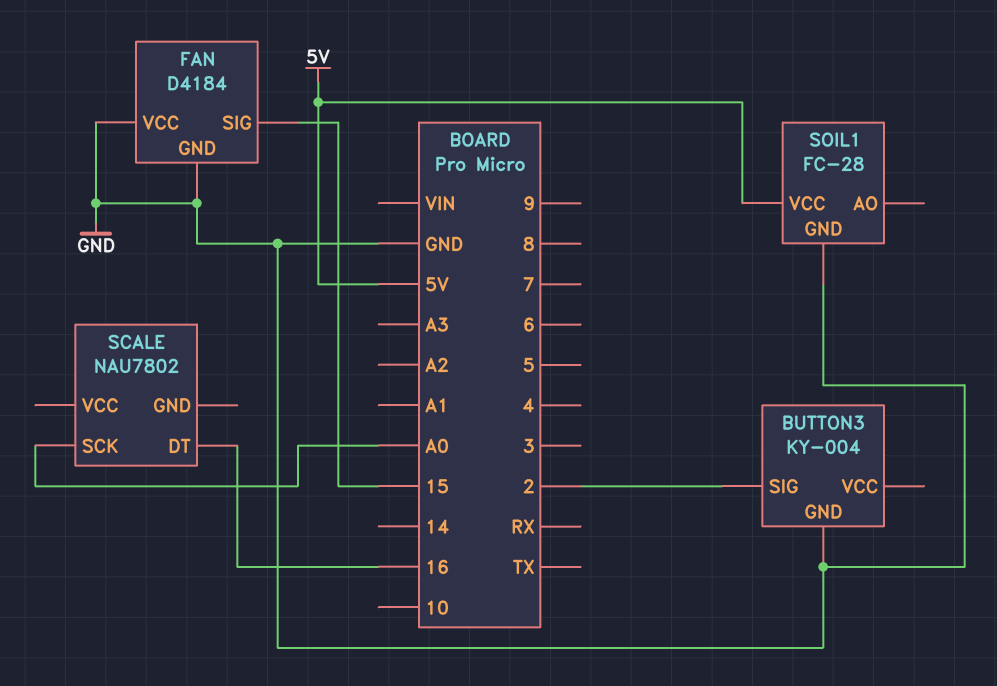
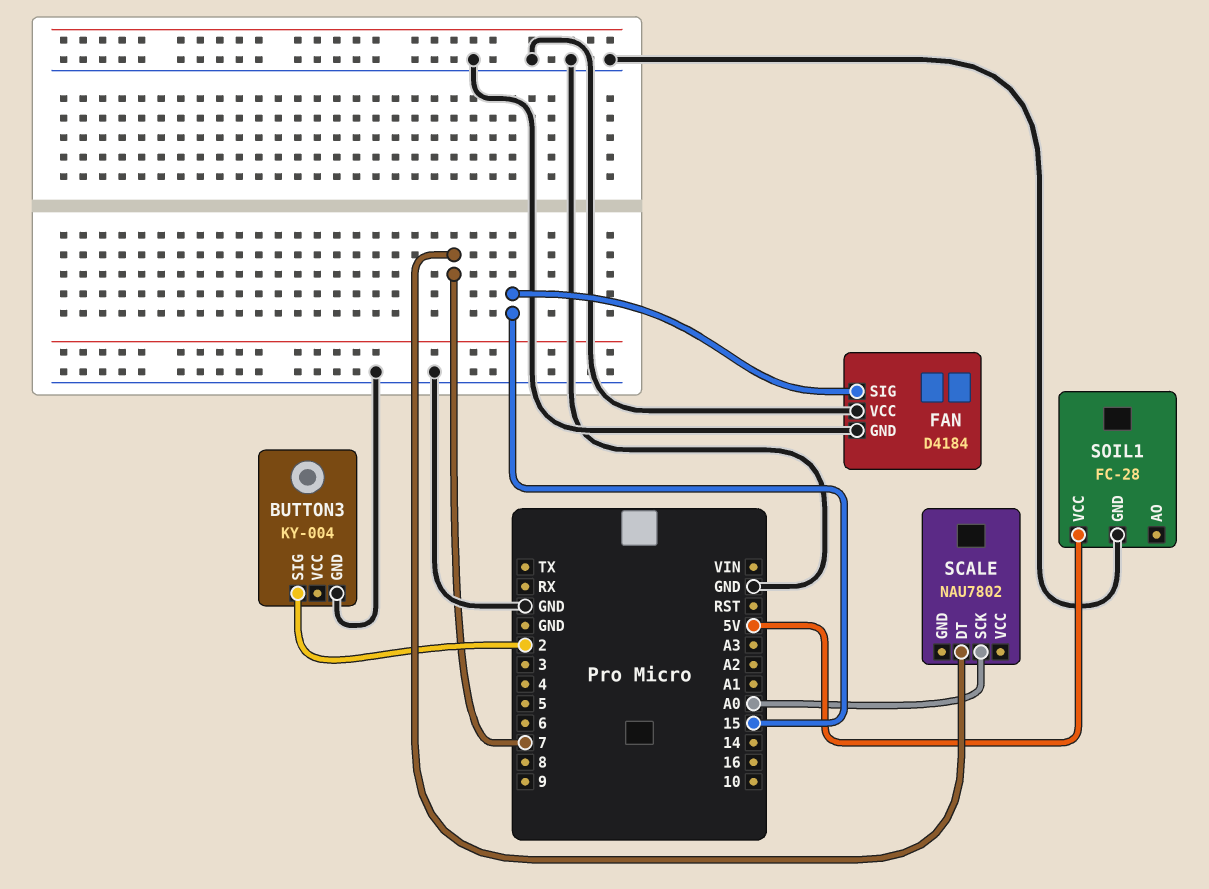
SCALE pin DT: 16 -> 7

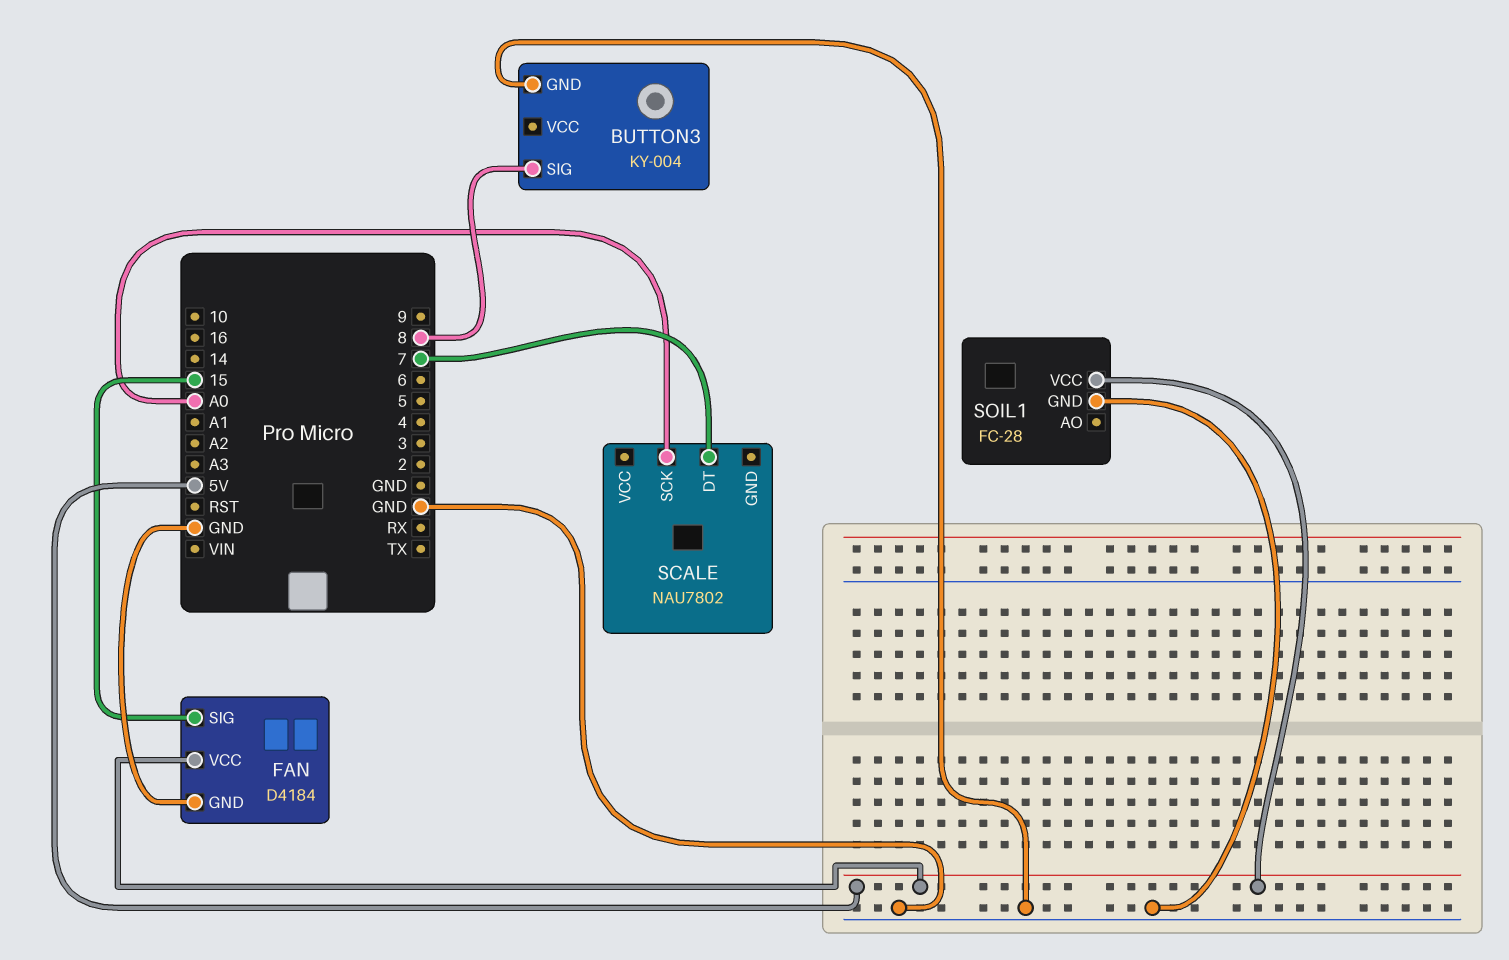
BUTTON3 pin SIG: 2 -> 8
FAN pin VCC: GND -> 5V

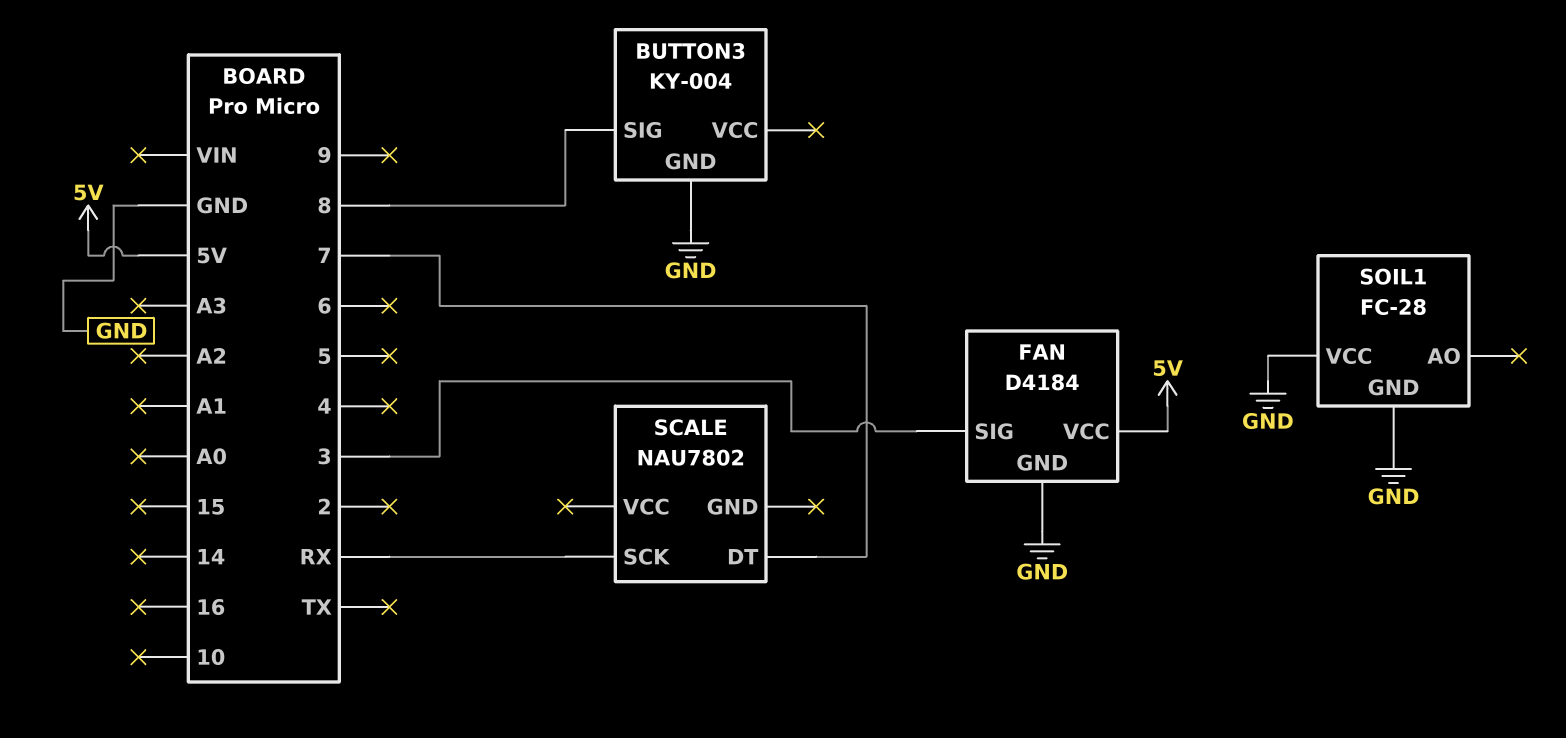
FAN pin SIG: 15 -> 3
SCALE pin SCK: A0 -> RX
SOIL1 pin VCC: 5V -> GND

